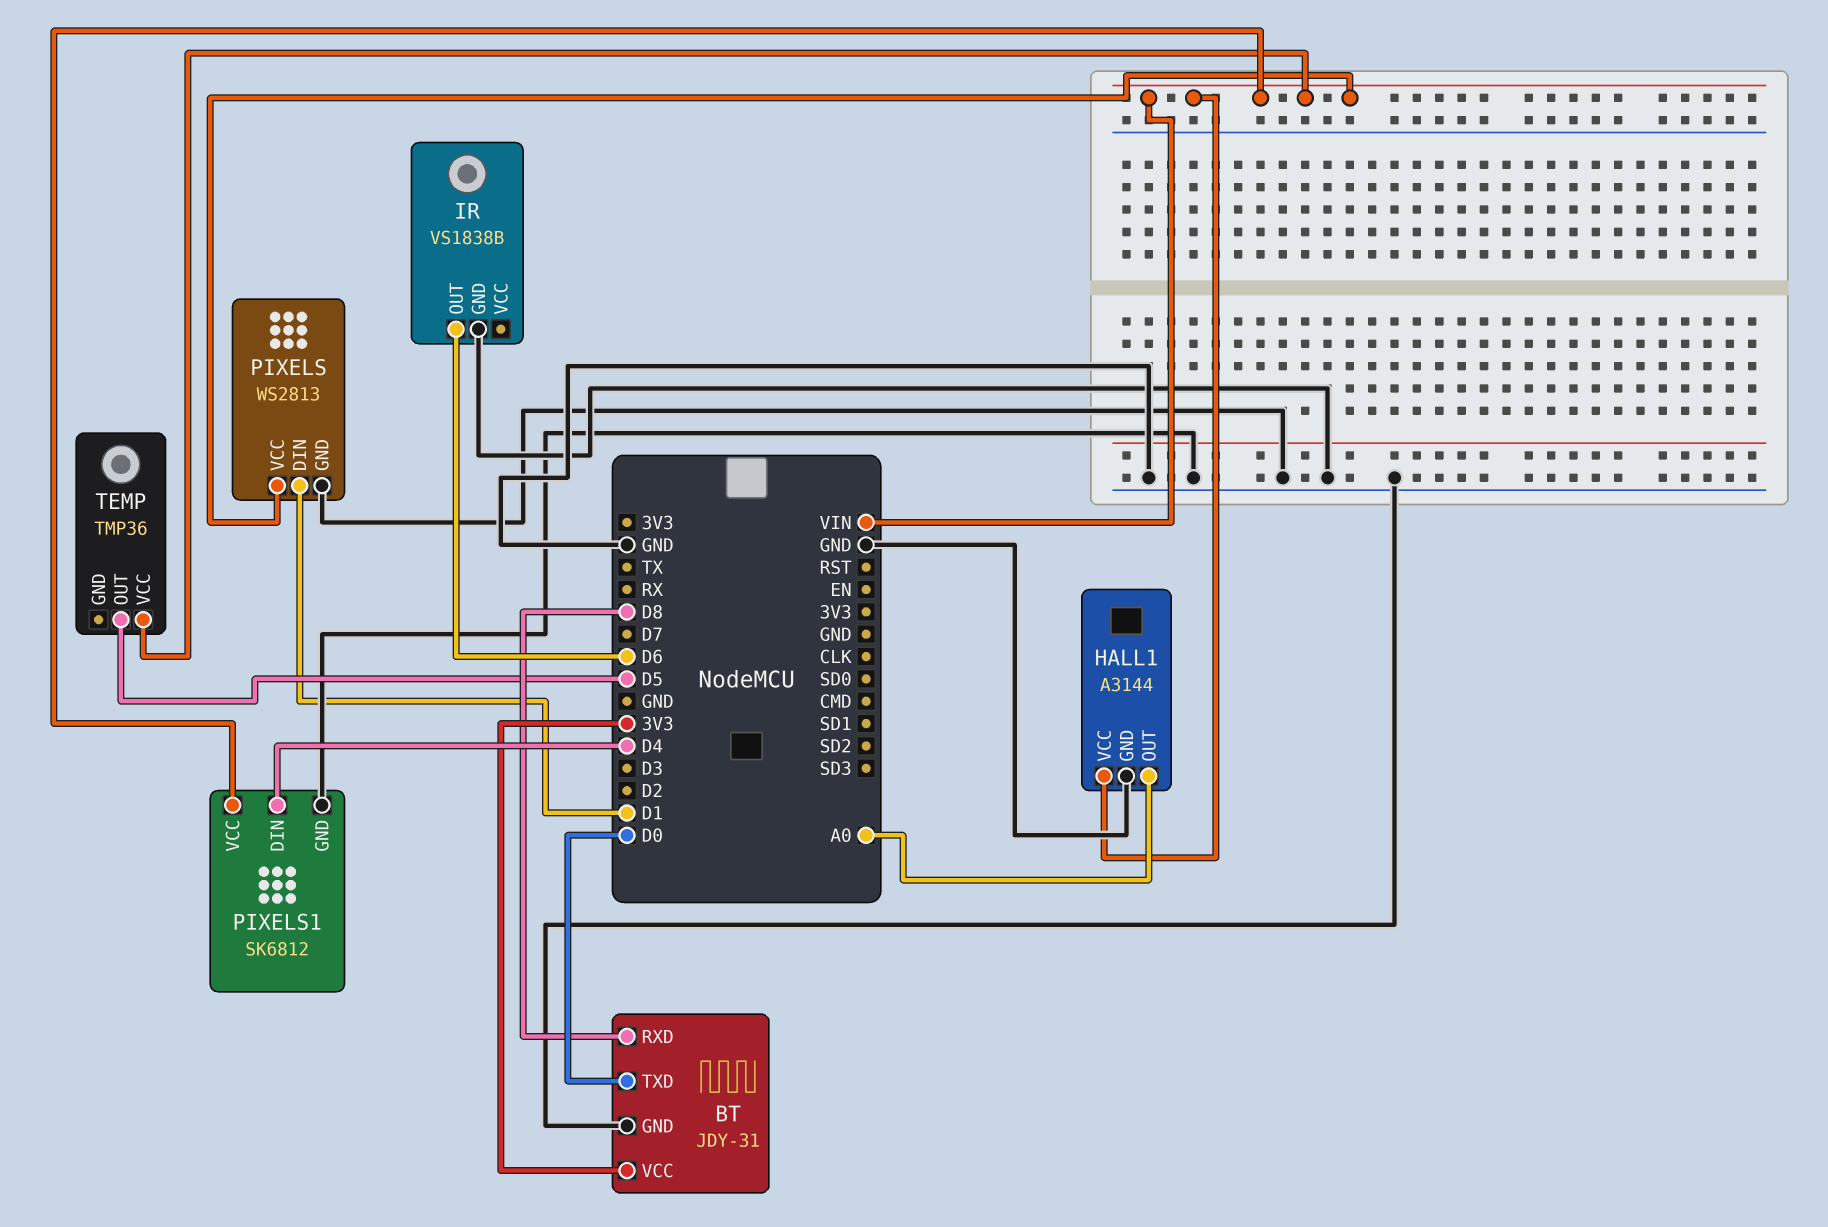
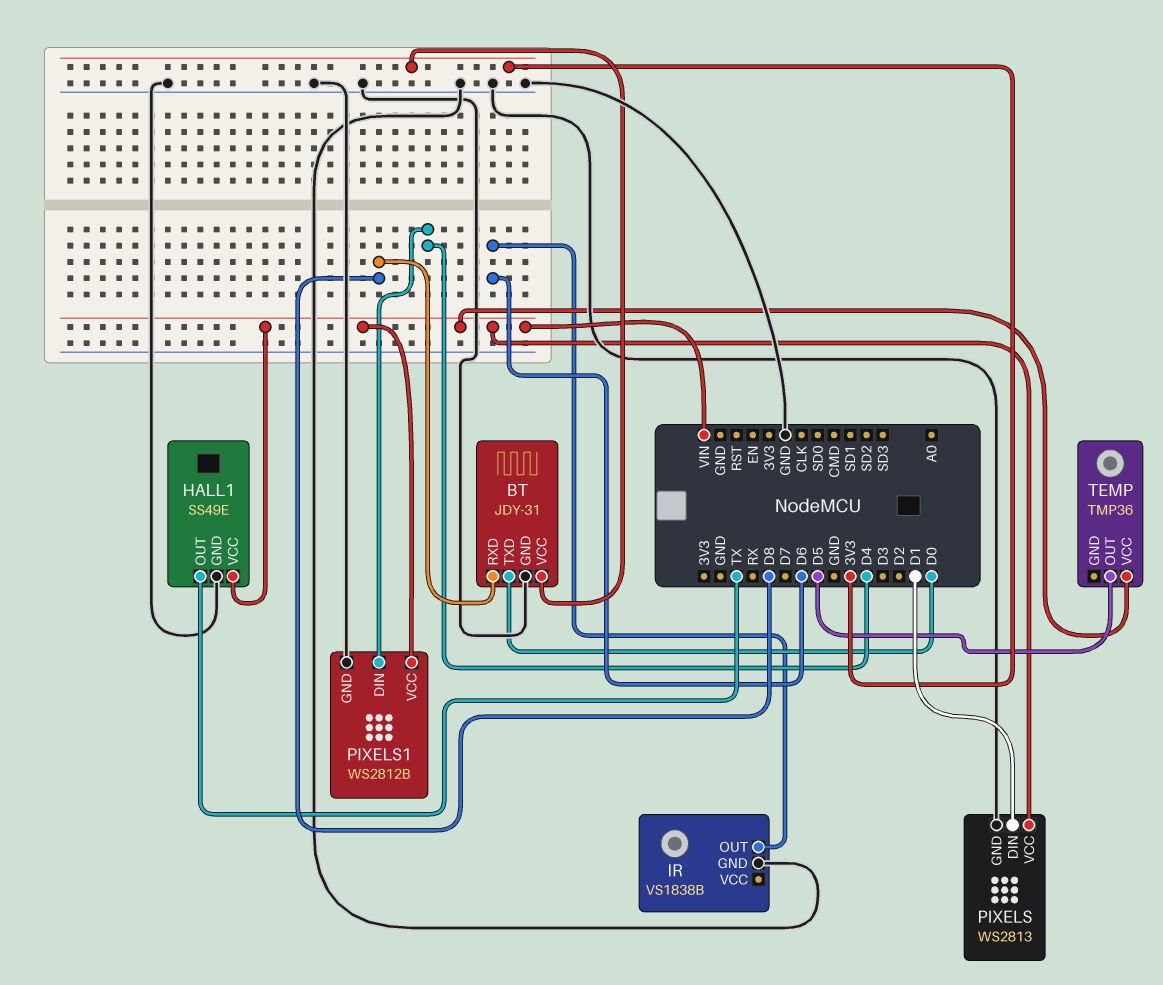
HALL1: A3144 -> SS49E
HALL1 pin OUT: A0 -> TX
PIXELS1: SK6812 -> WS2812B

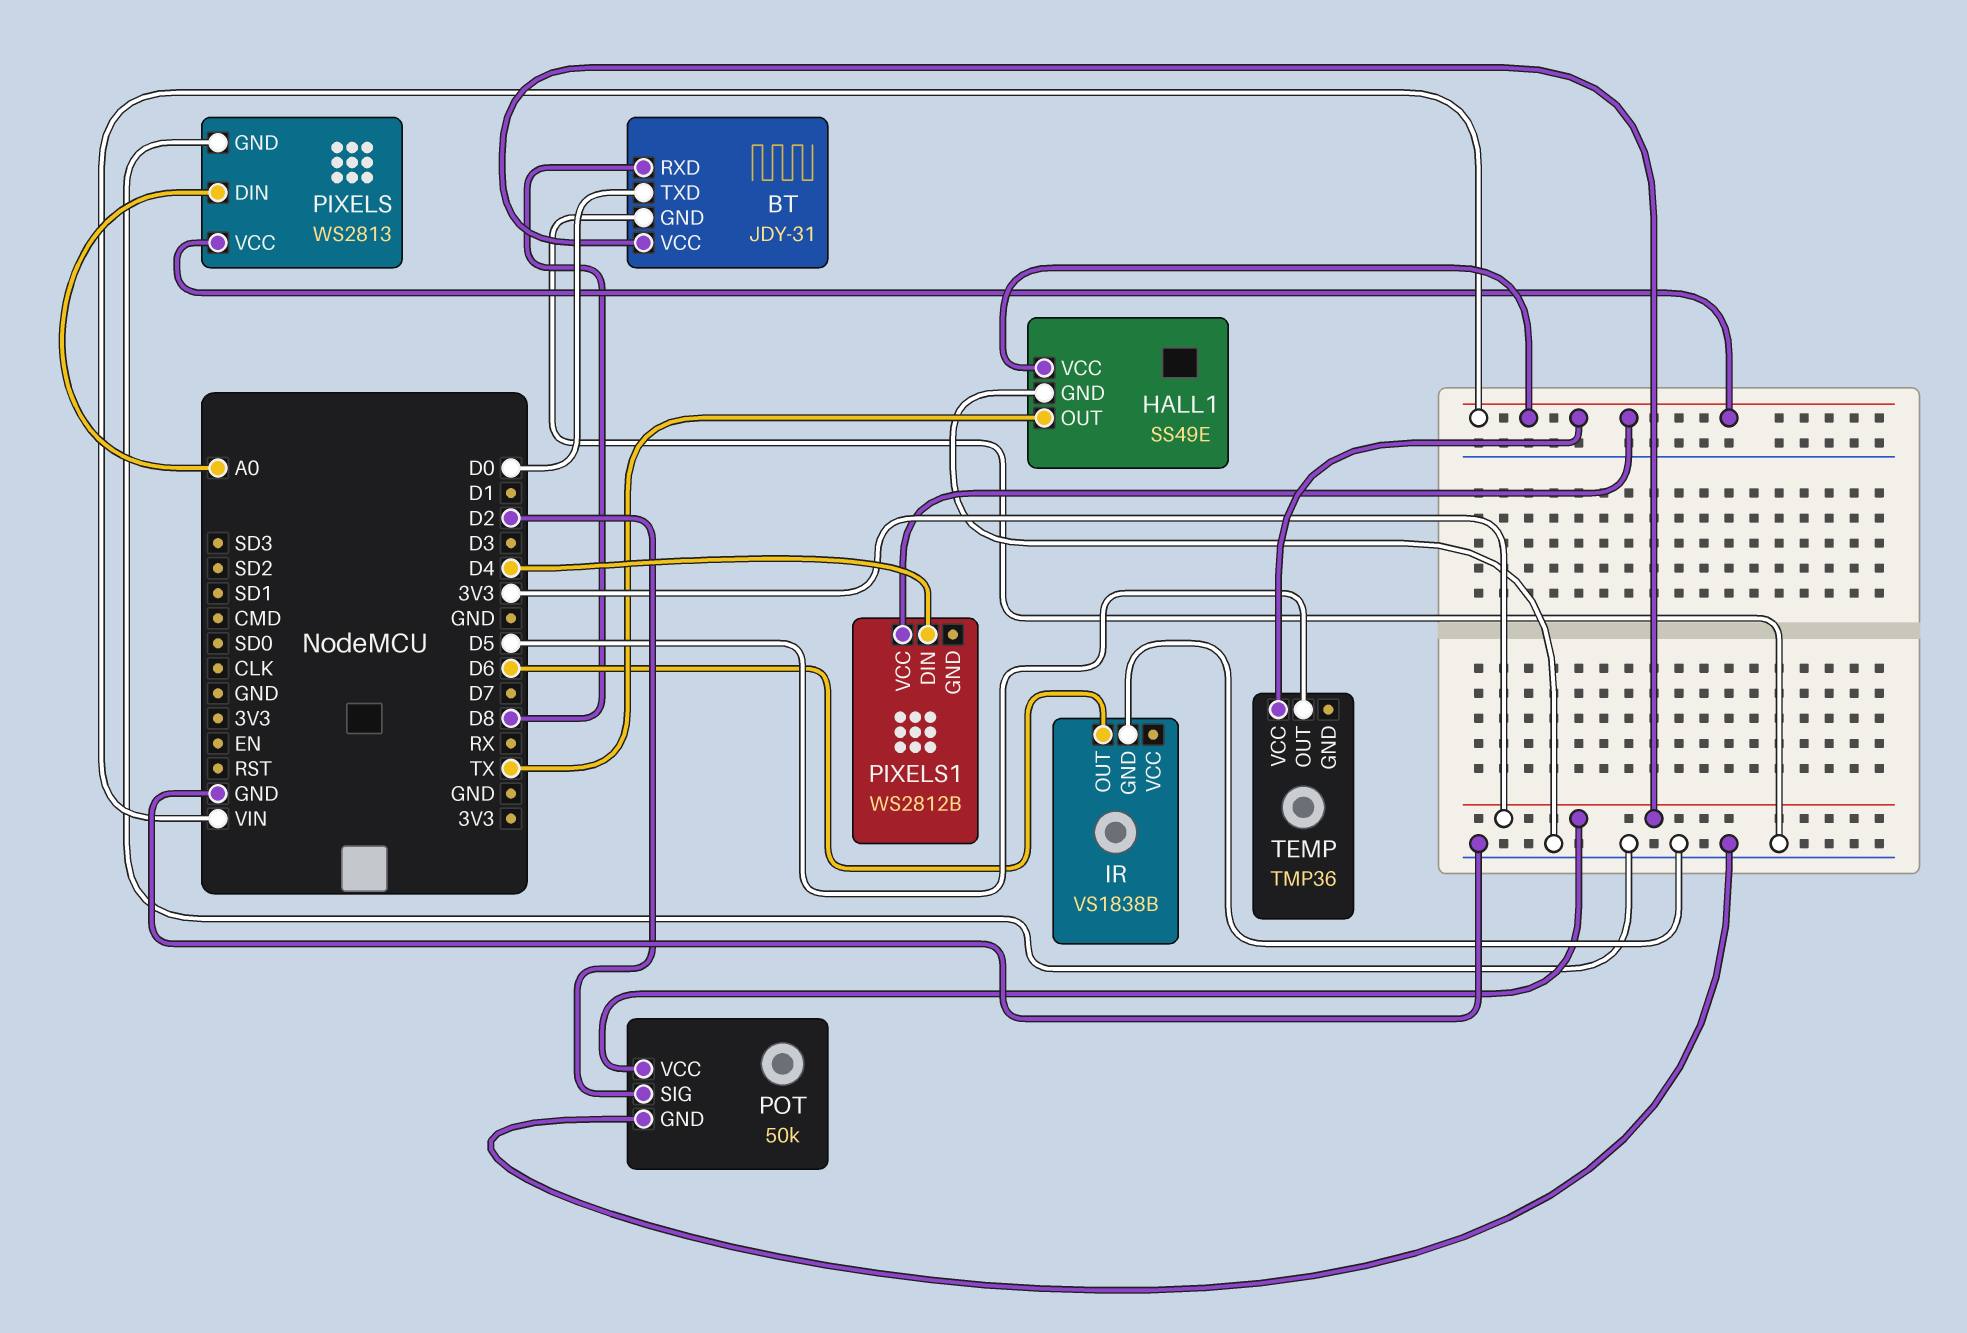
PIXELS pin DIN: D1 -> A0
PIXELS1 pin GND: GND -> none
POT: none -> 50k
POT pin GND: none -> GND
POT pin SIG: none -> D2
POT pin VCC: none -> 3V3

